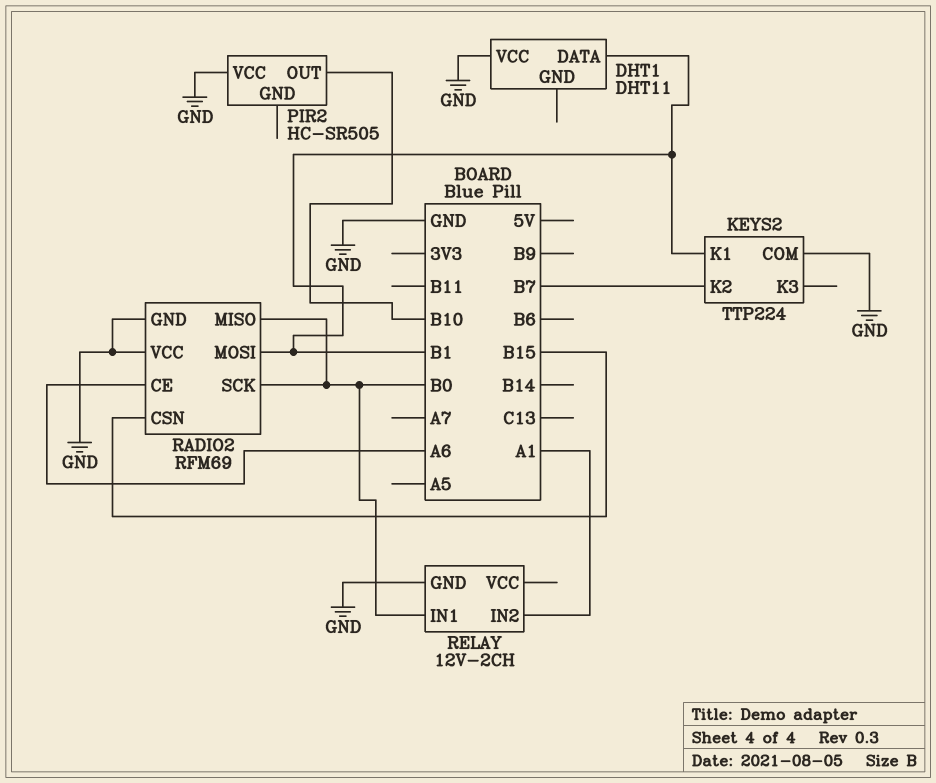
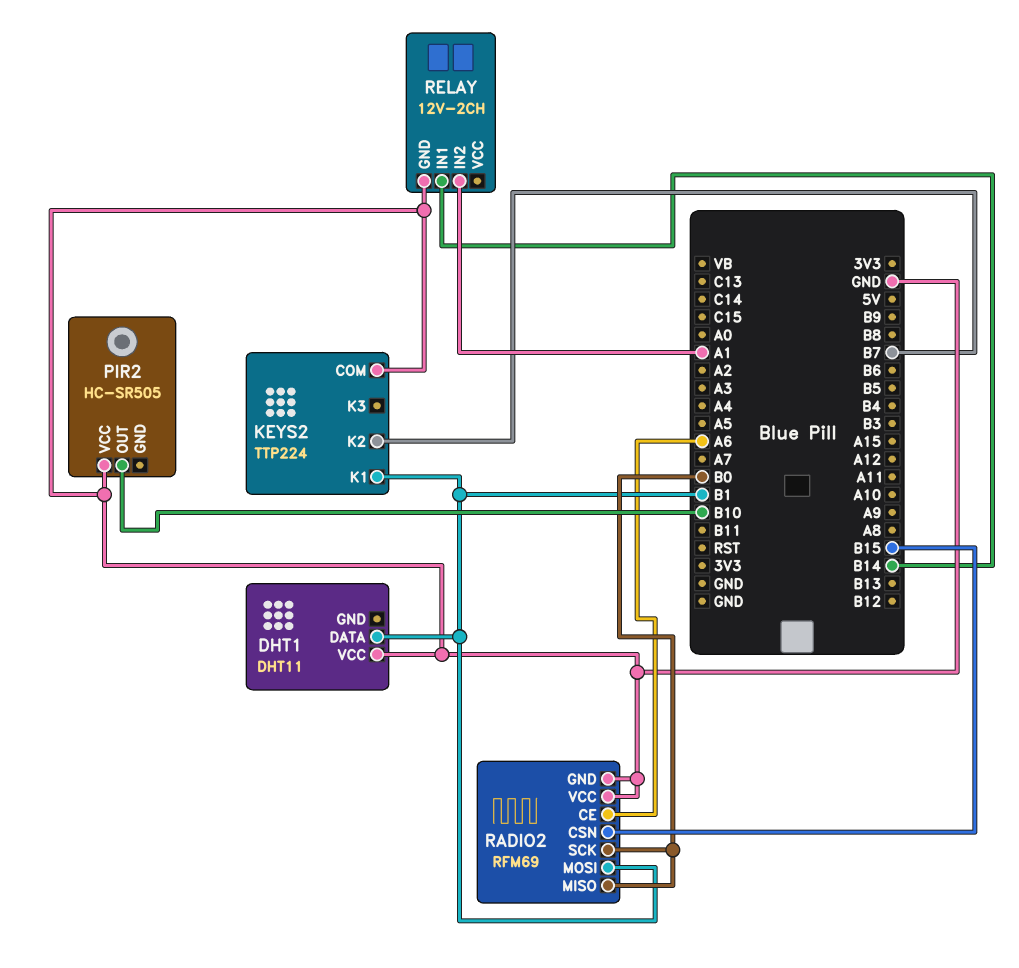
RELAY pin IN1: B0 -> B14

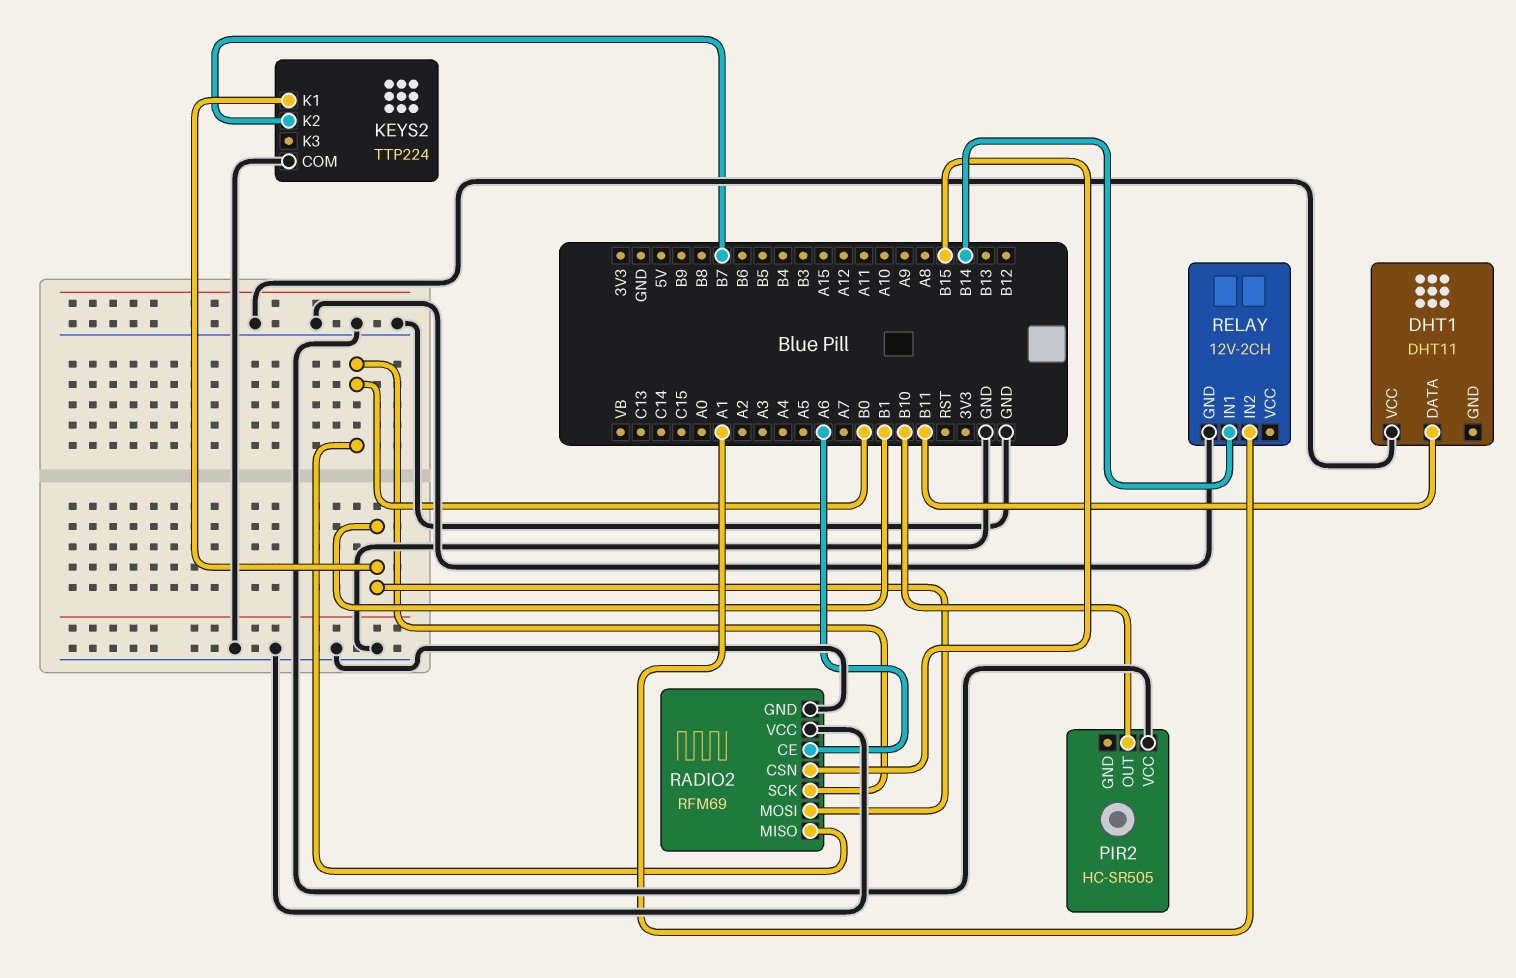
DHT1 pin DATA: B1 -> B11

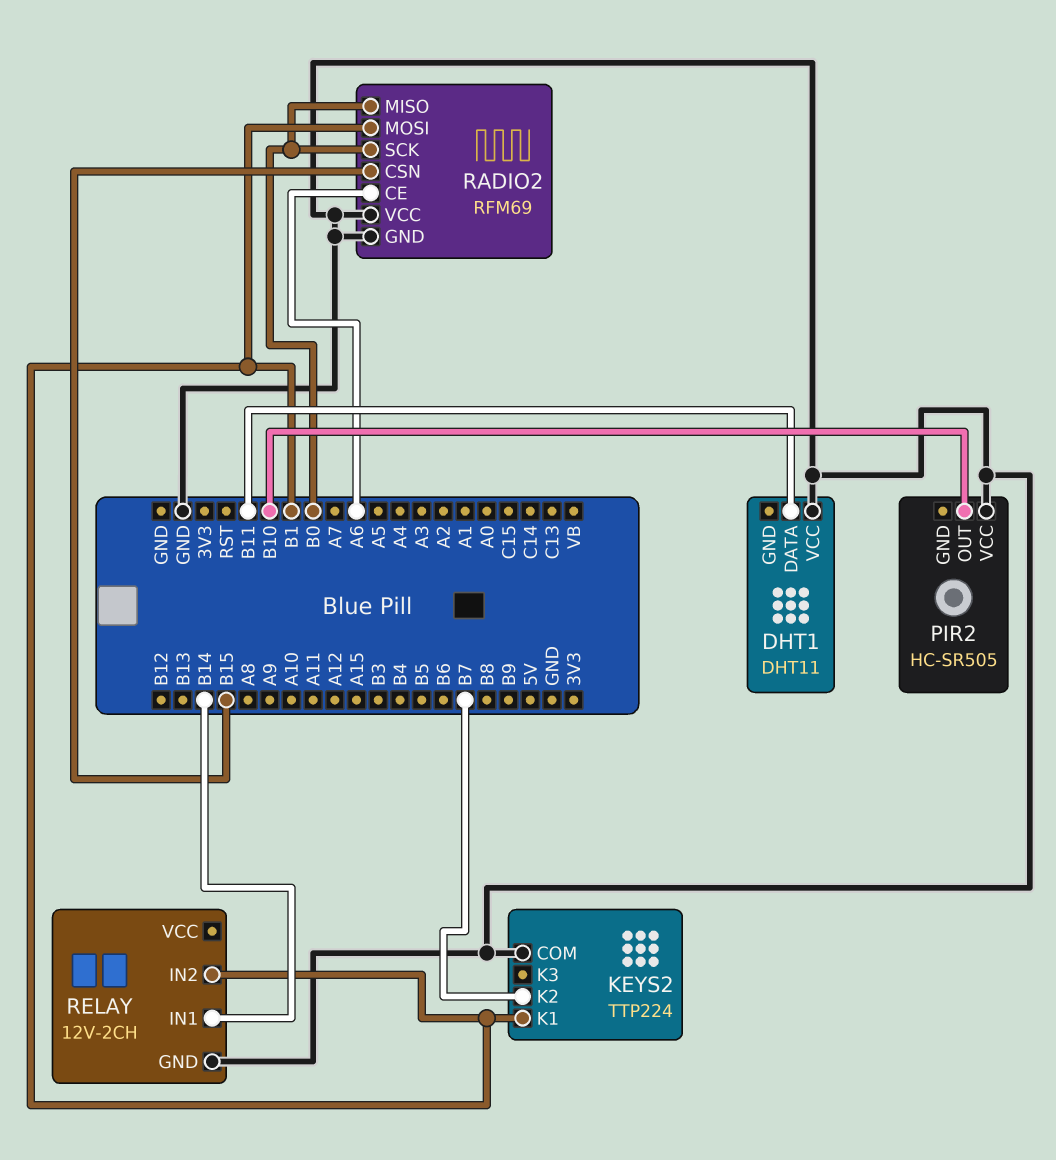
RELAY pin IN2: A1 -> B1

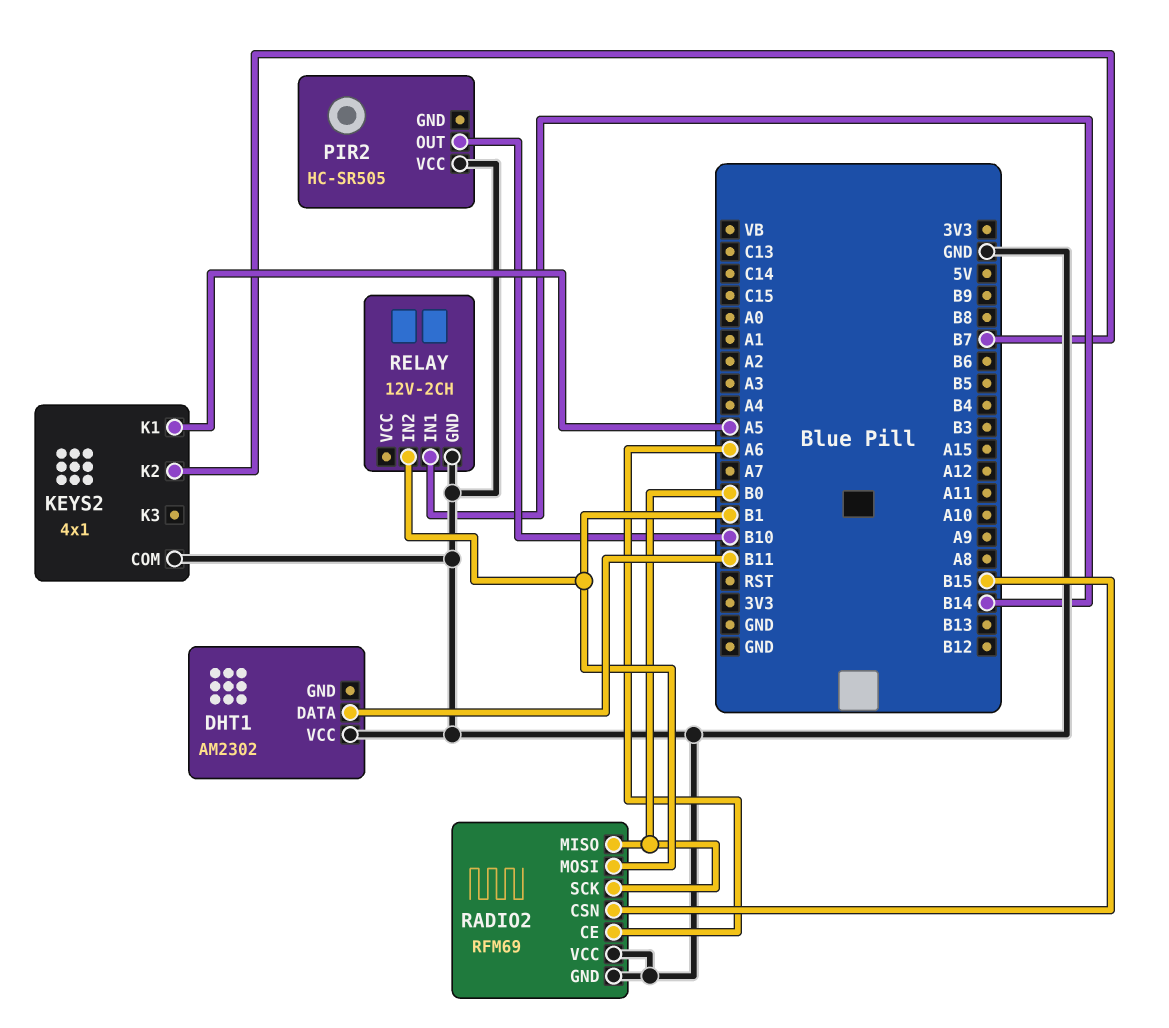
DHT1: DHT11 -> AM2302
KEYS2: TTP224 -> 4x1
KEYS2 pin K1: B1 -> A5

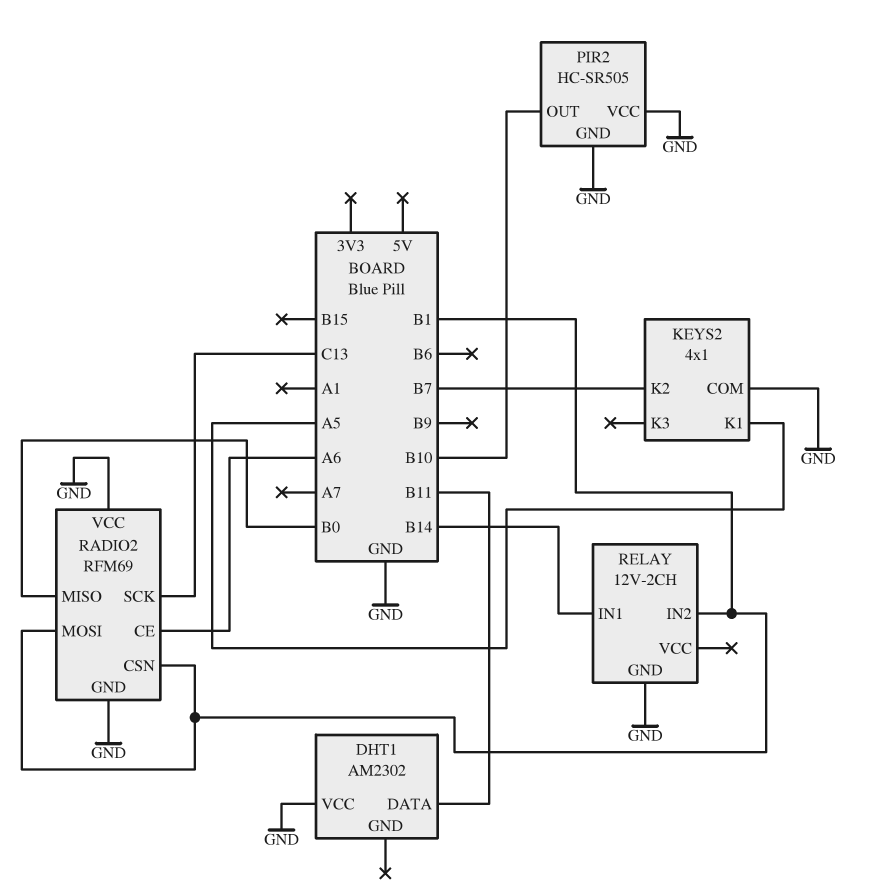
PIR2 pin GND: none -> GND
RADIO2 pin CSN: B15 -> B1
RADIO2 pin SCK: B0 -> C13

